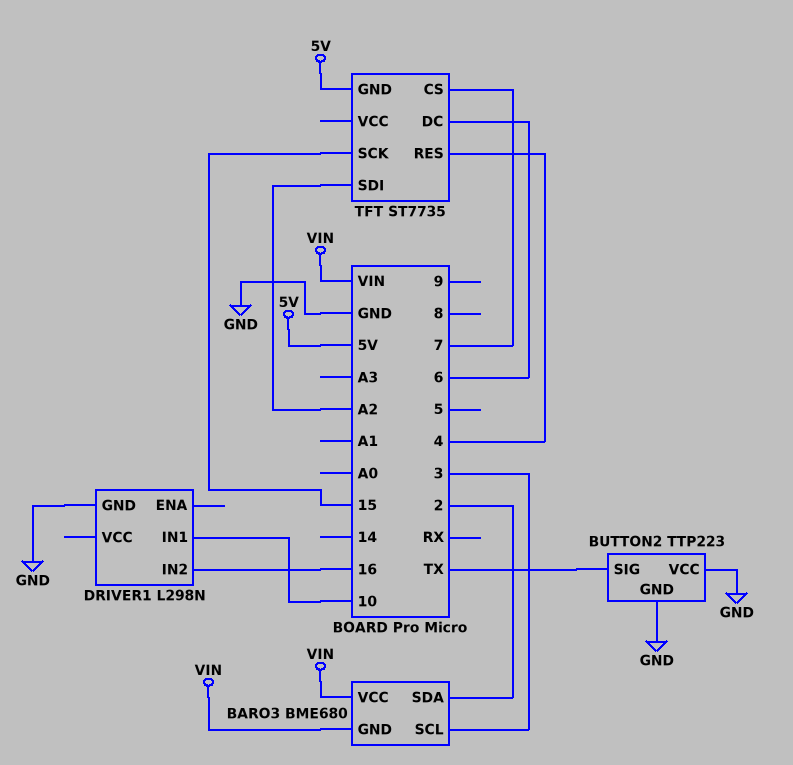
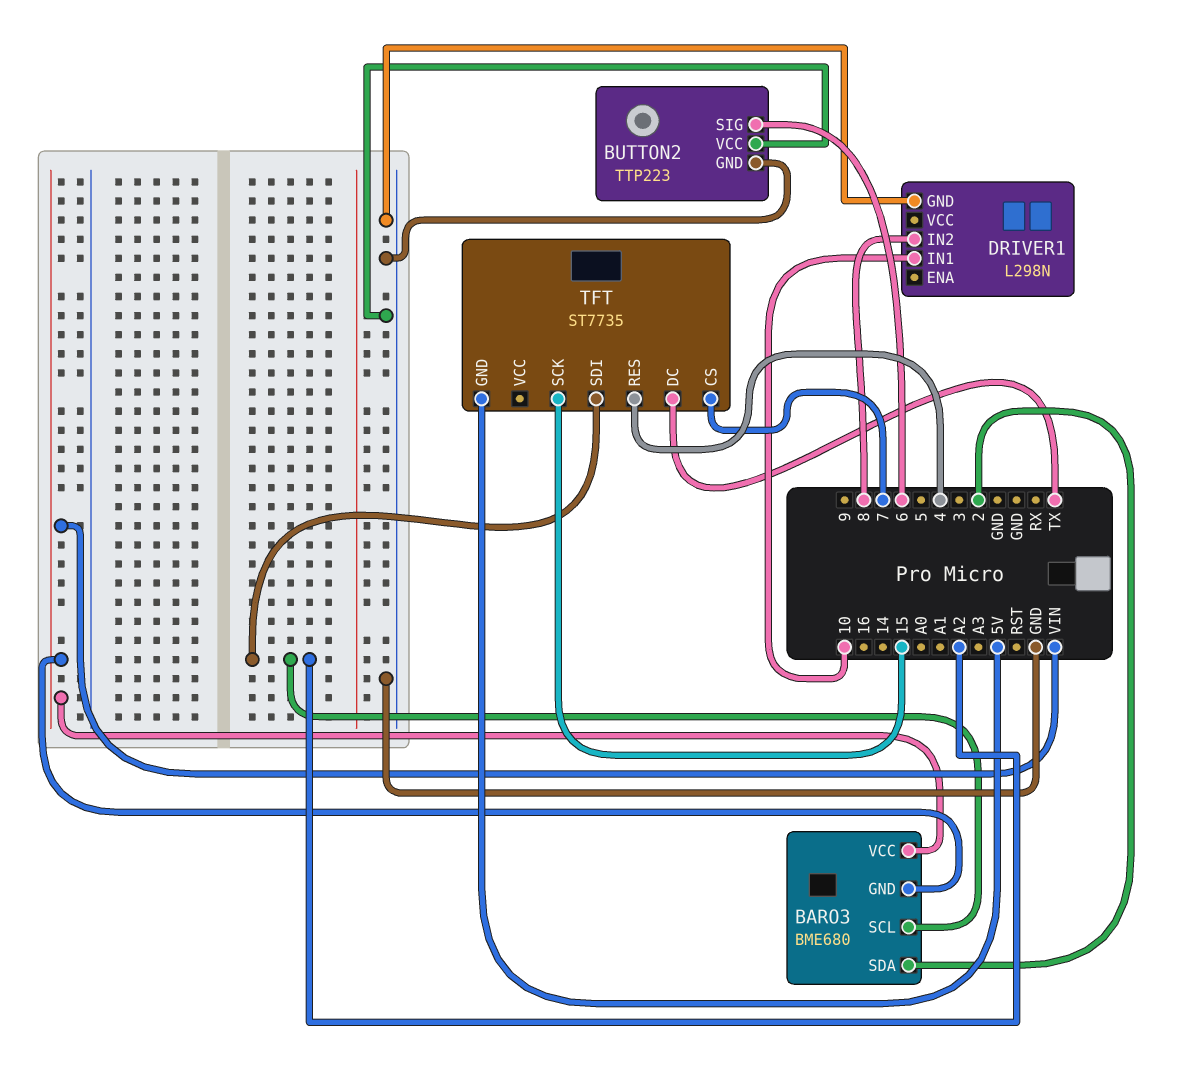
BARO3 pin SCL: 3 -> A2
BUTTON2 pin SIG: TX -> 6
DRIVER1 pin IN2: 16 -> 8
TFT pin DC: 6 -> TX

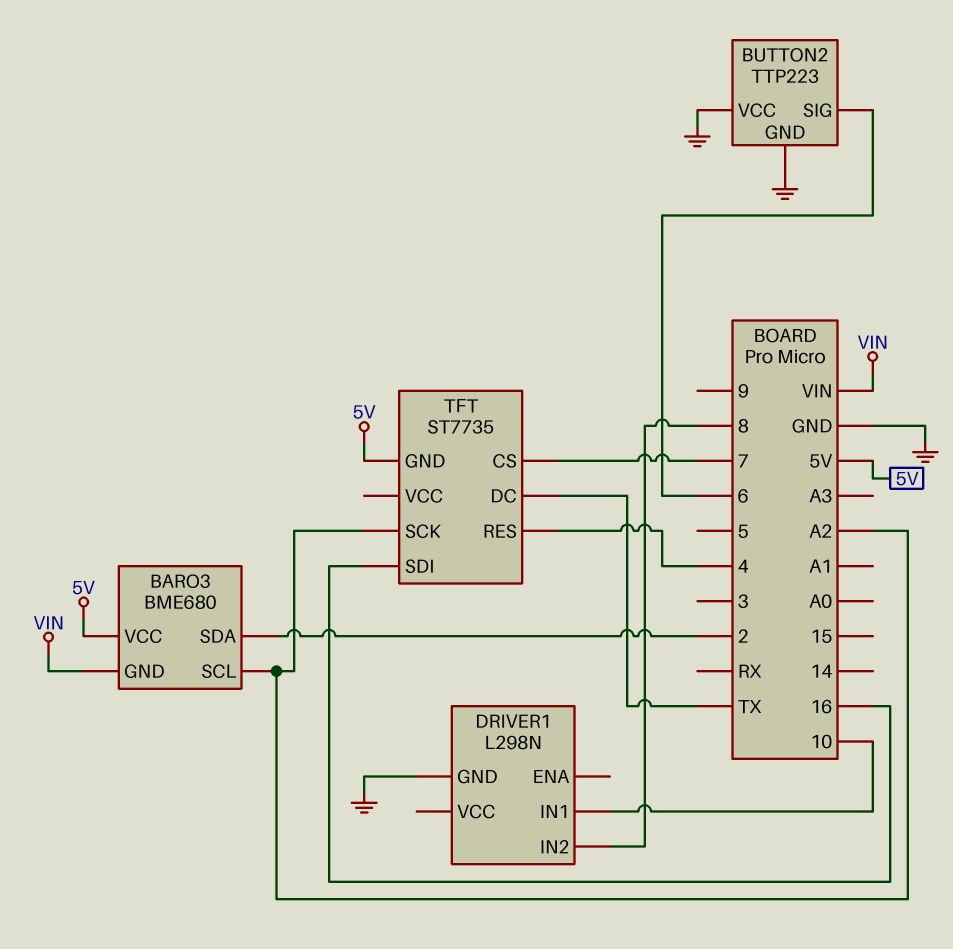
BARO3 pin VCC: VIN -> 5V
TFT pin SCK: 15 -> A2
TFT pin SDI: A2 -> 16

